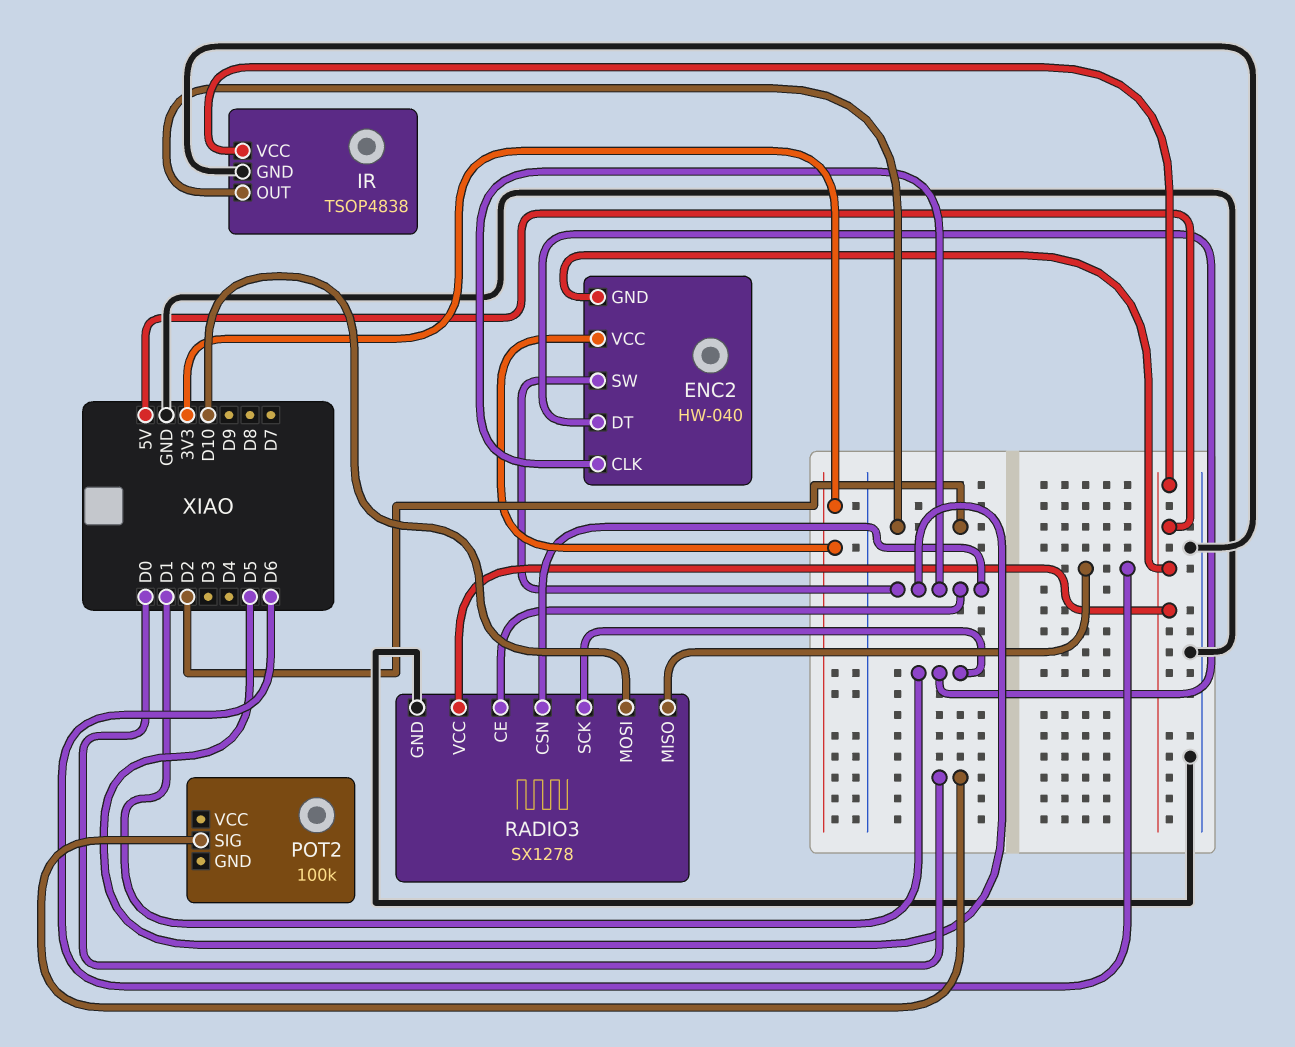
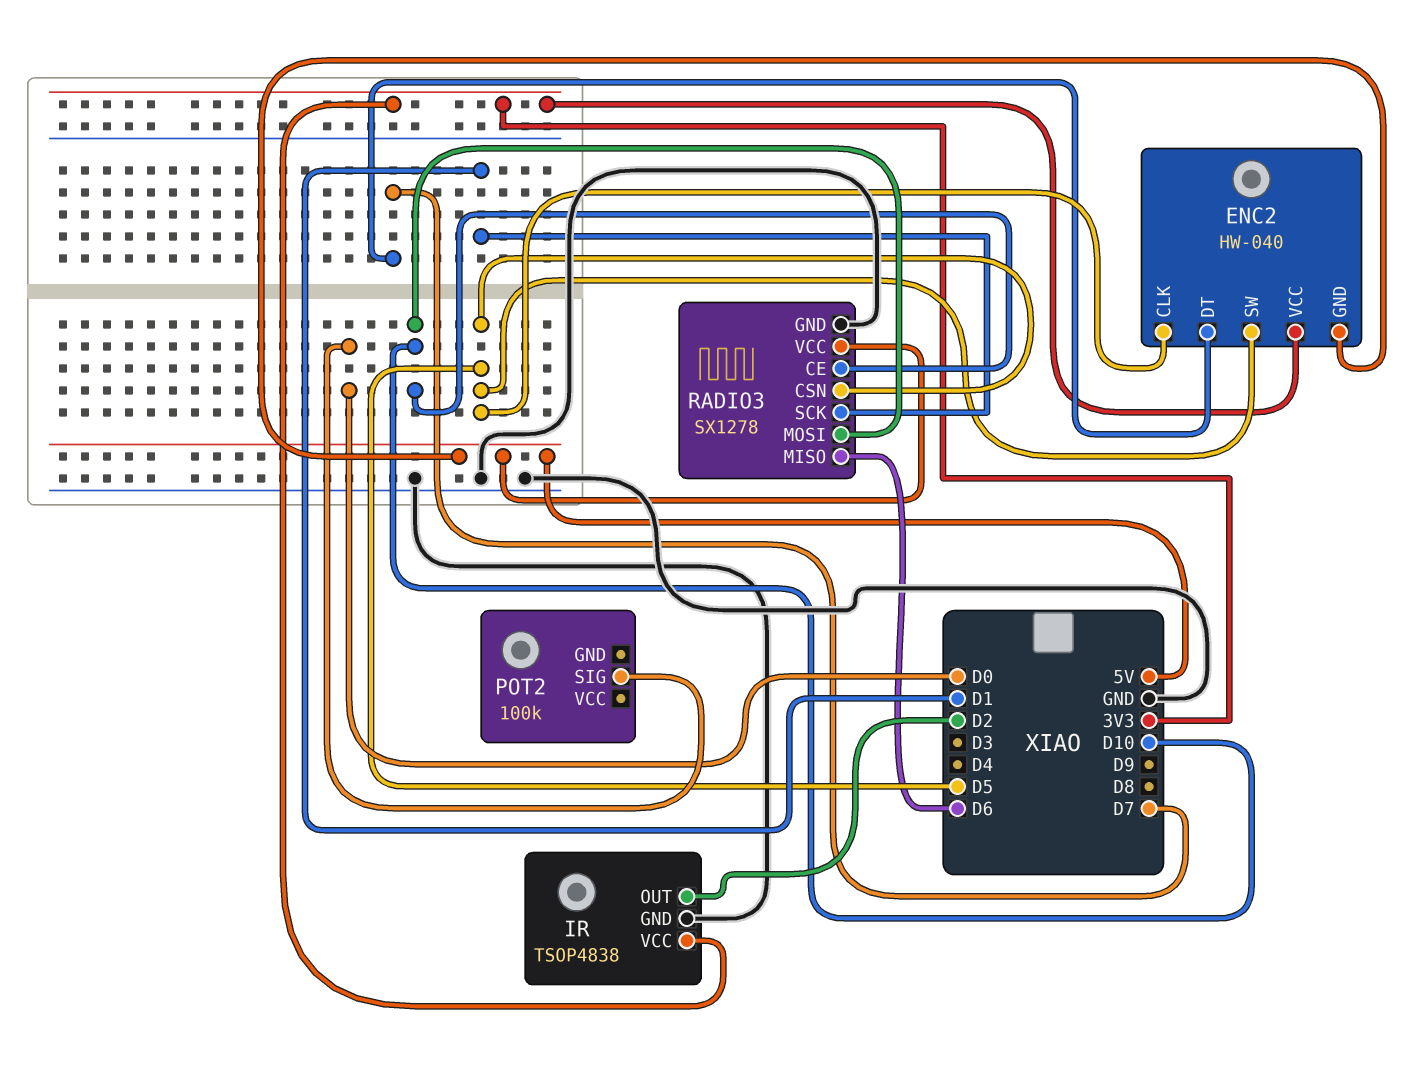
ENC2 pin DT: D1 -> D7
IR pin VCC: 5V -> 3V3
RADIO3 pin CE: D5 -> D10

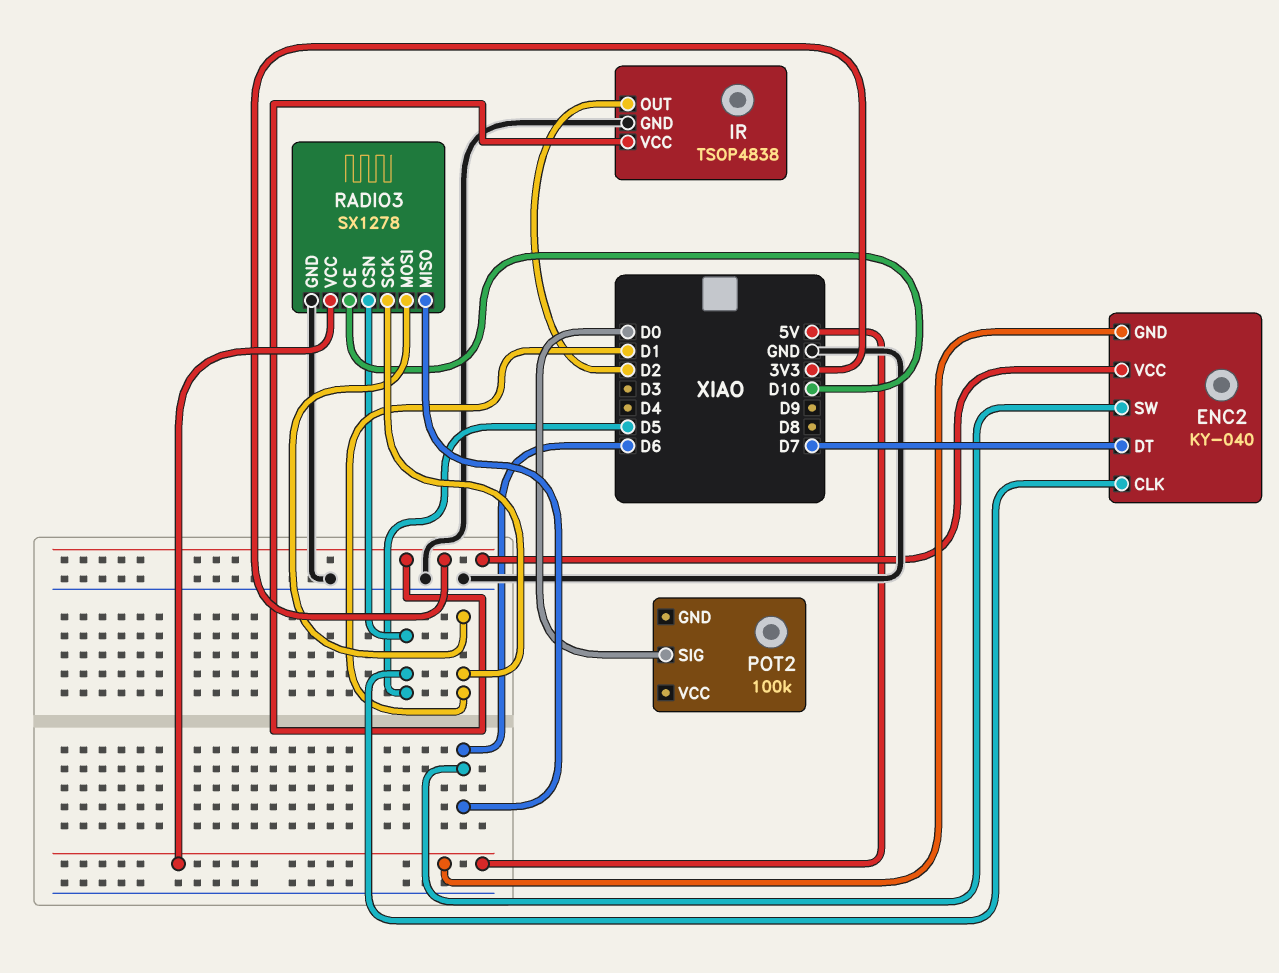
ENC2: HW-040 -> KY-040
ENC2 pin SW: D5 -> D6
RADIO3 pin MOSI: D10 -> D1

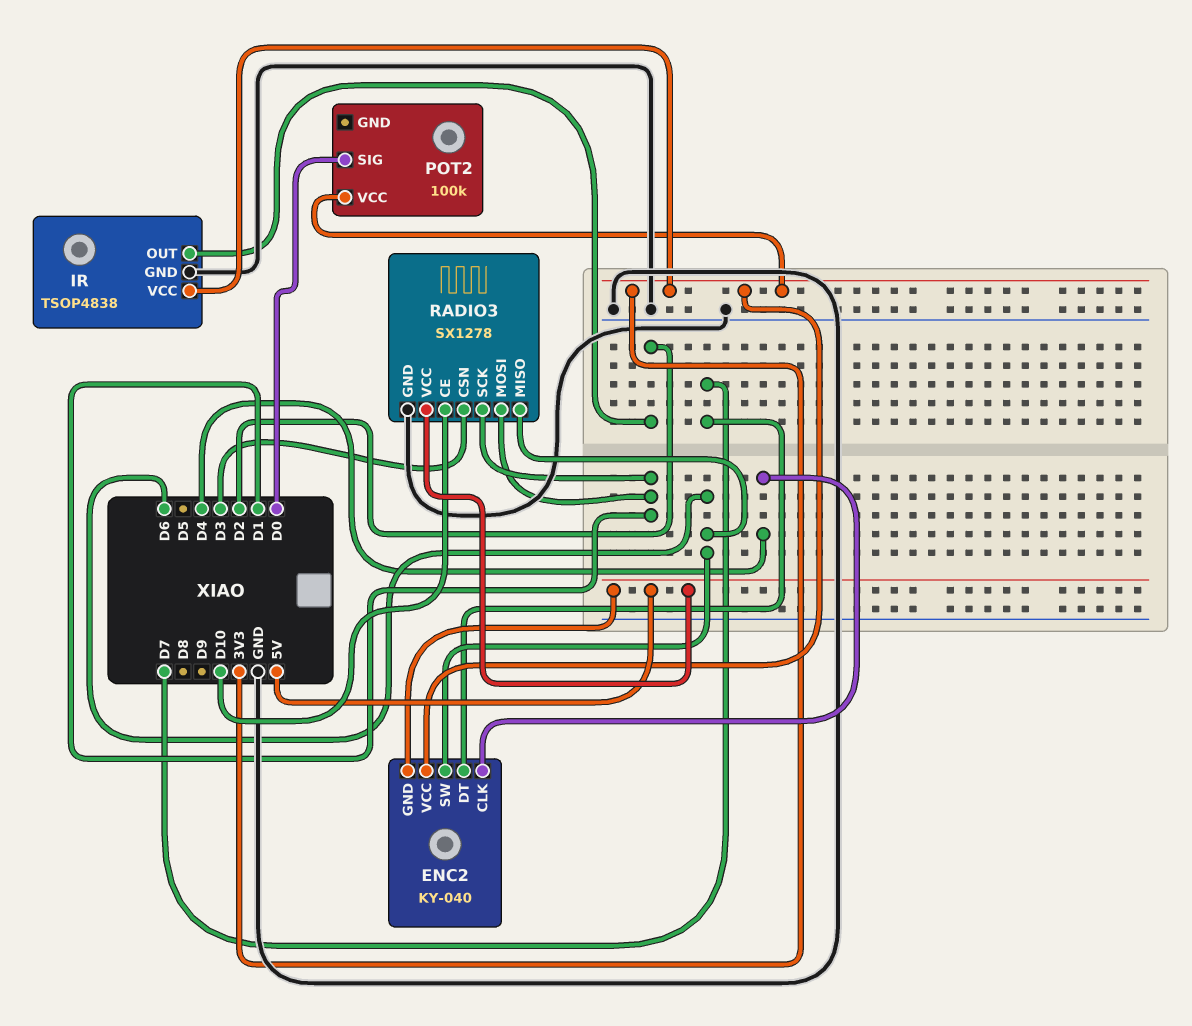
ENC2 pin CLK: D5 -> D4
POT2 pin VCC: none -> 3V3
RADIO3 pin CSN: D5 -> D3

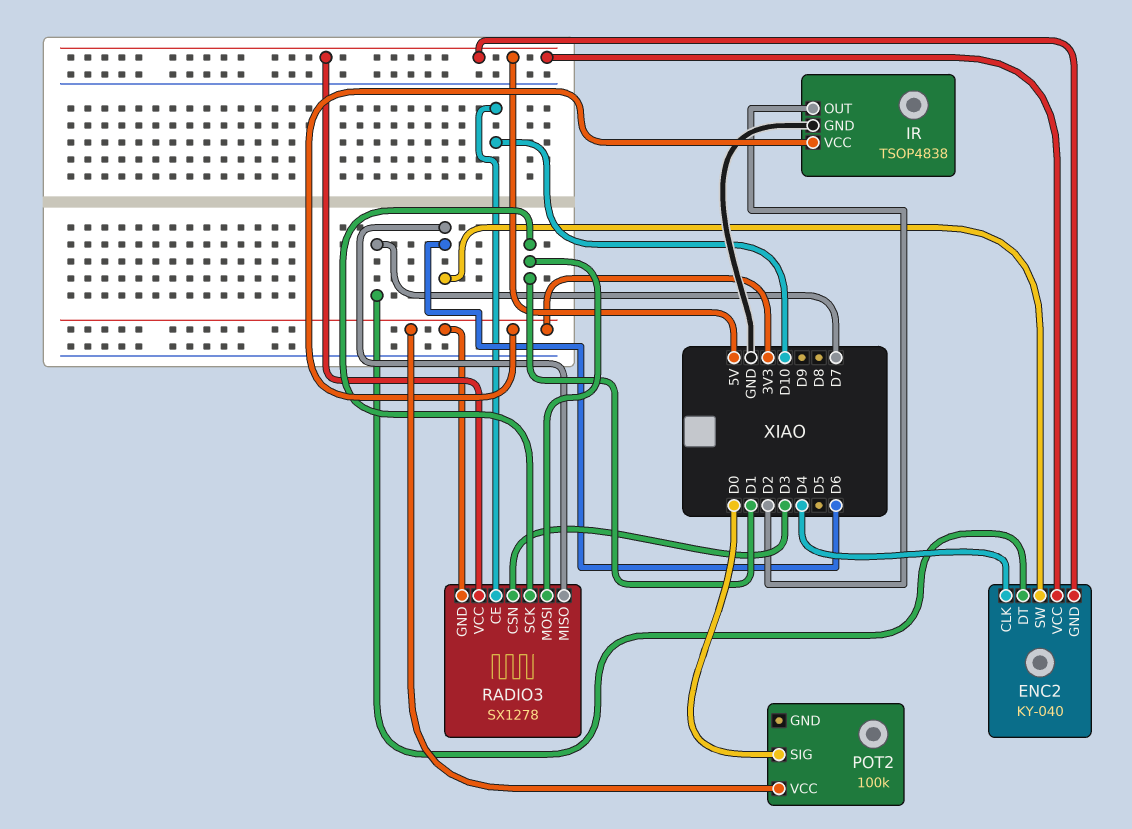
ENC2 pin VCC: 3V3 -> 5V
RADIO3 pin GND: GND -> 3V3

